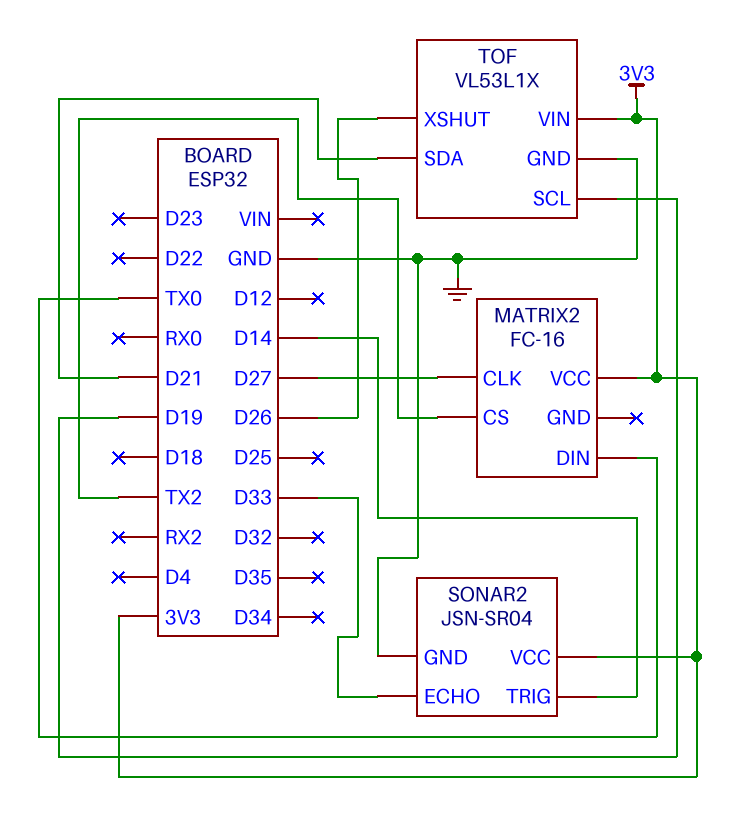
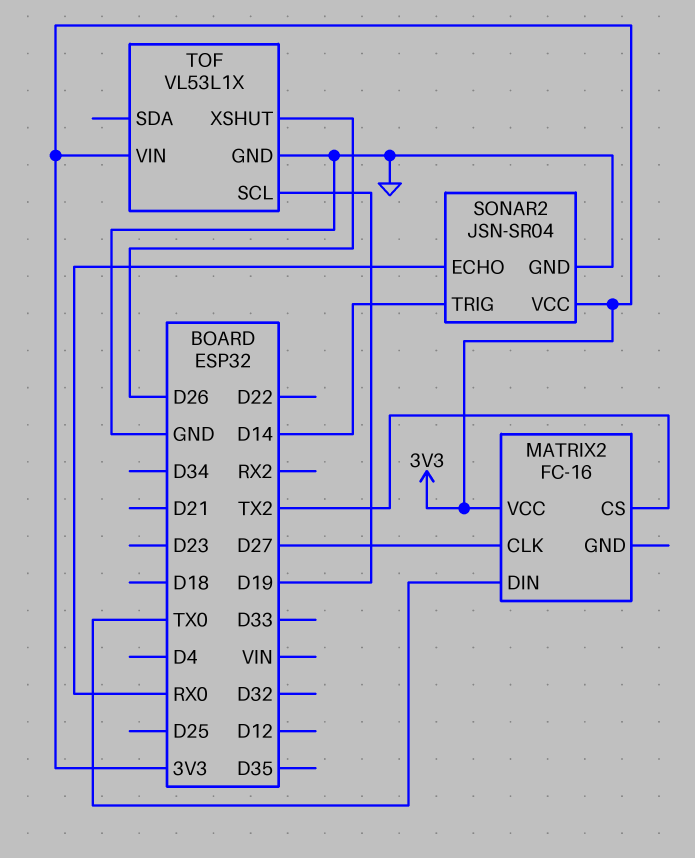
SONAR2 pin ECHO: D33 -> RX0
TOF pin SDA: D21 -> none

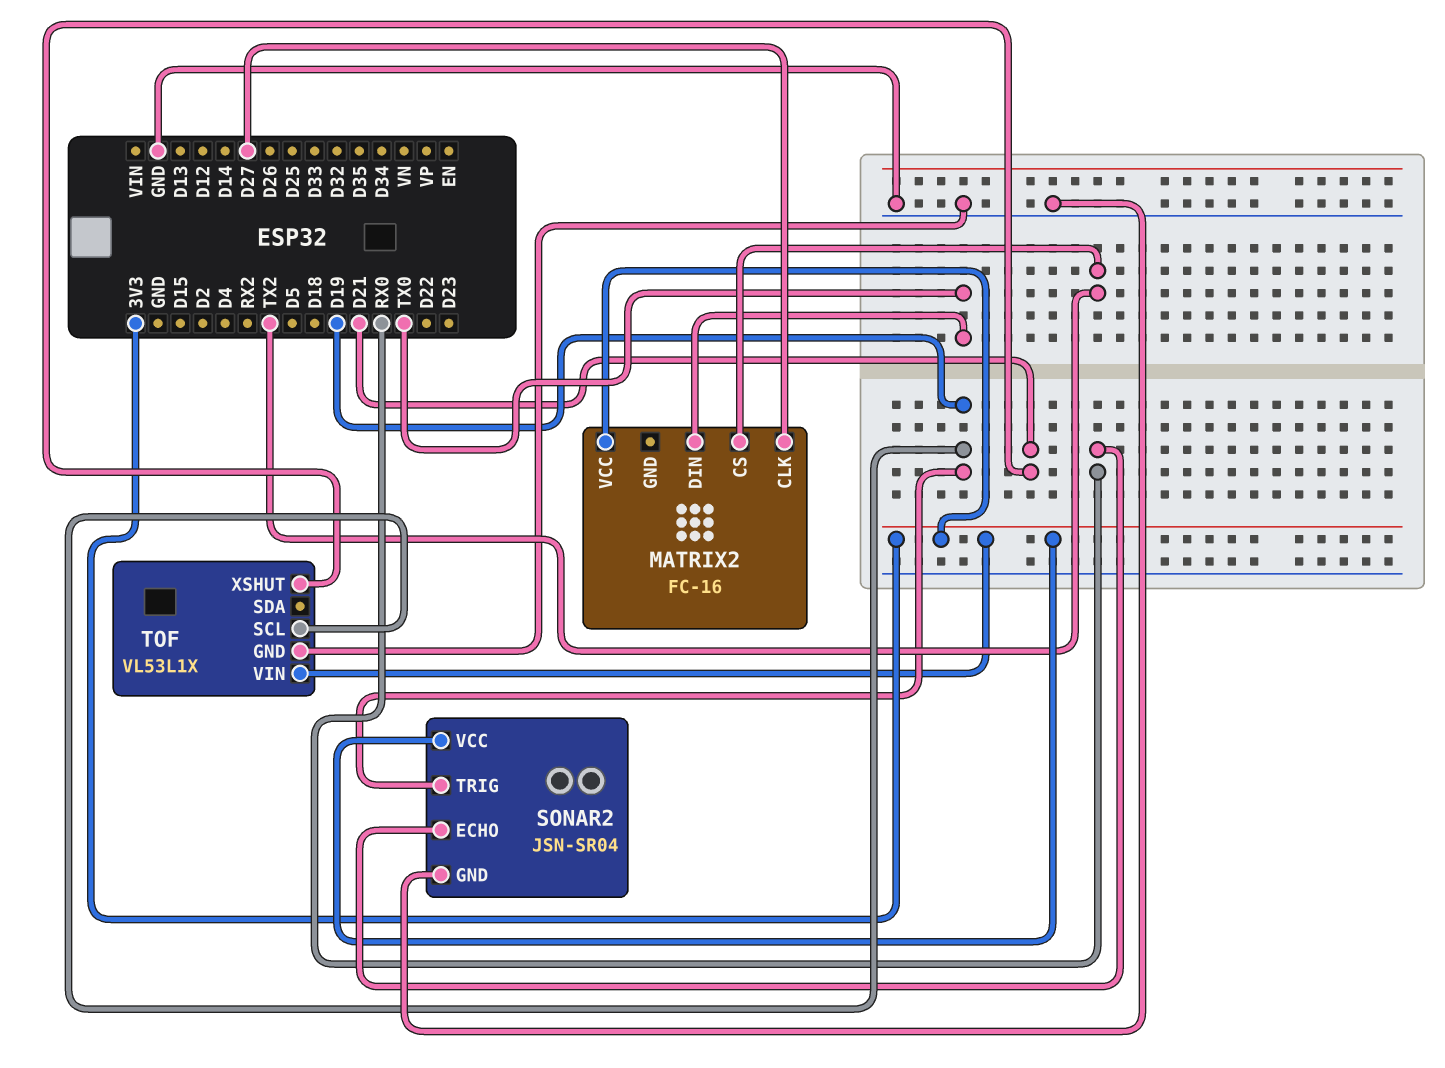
SONAR2 pin TRIG: D14 -> D19
TOF pin XSHUT: D26 -> D21

